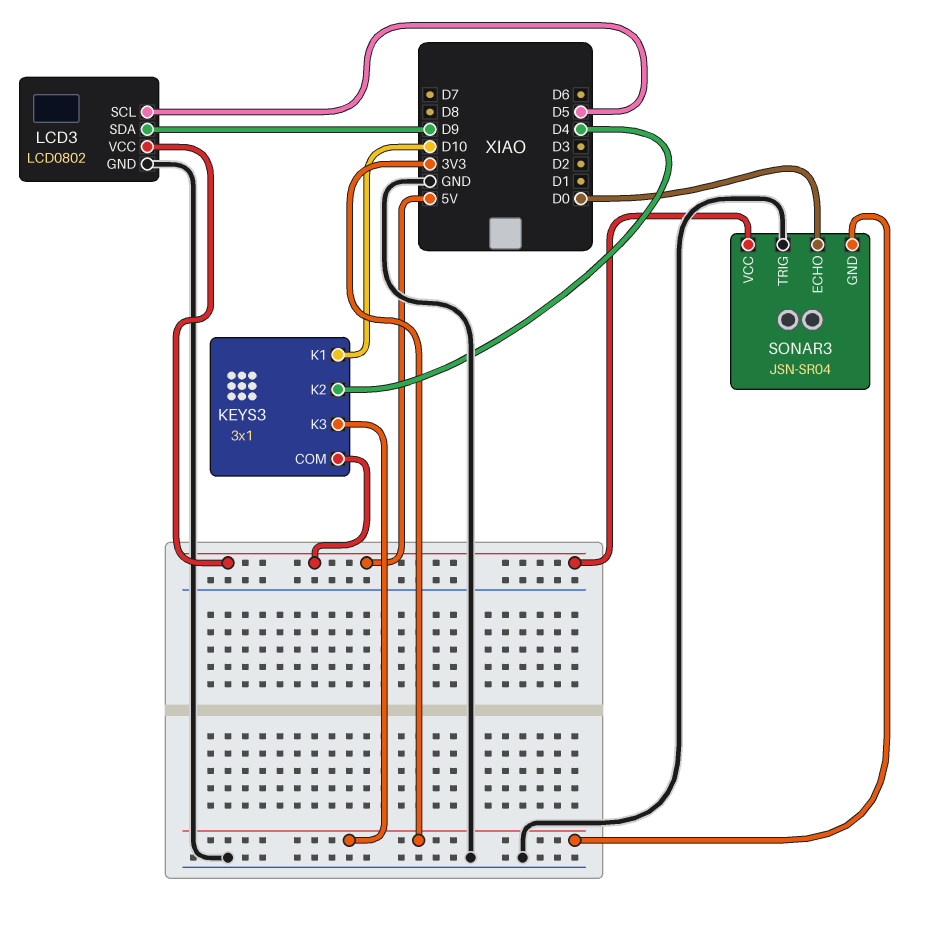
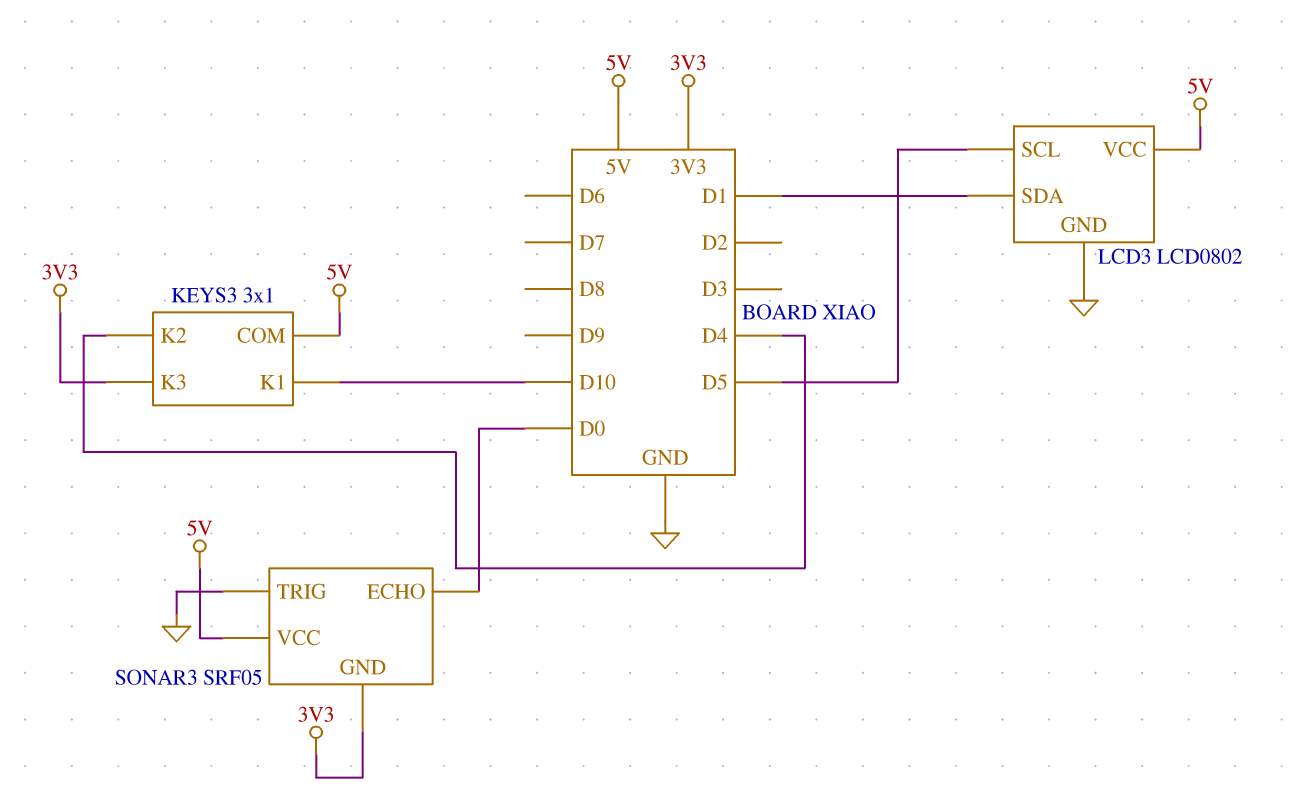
LCD3 pin SDA: D9 -> D1
SONAR3: JSN-SR04 -> SRF05

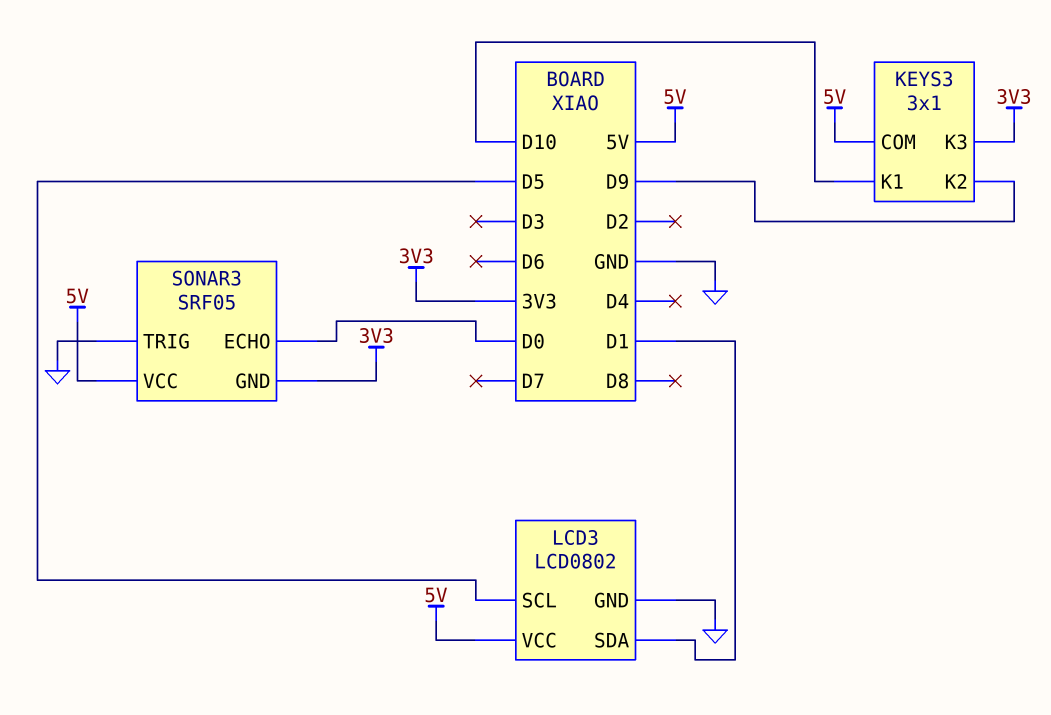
KEYS3 pin K2: D4 -> D9

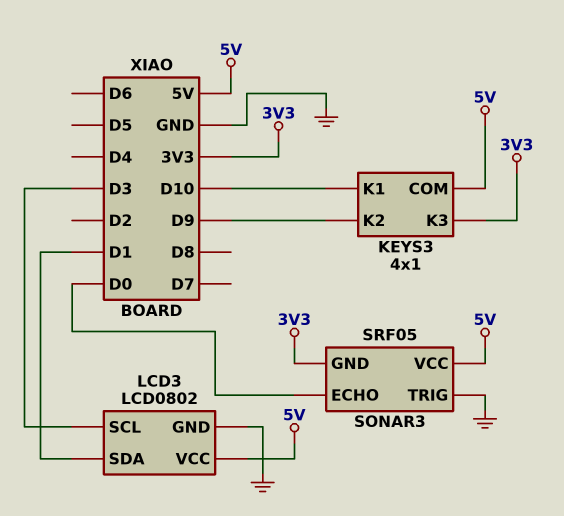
KEYS3: 3x1 -> 4x1
LCD3 pin SCL: D5 -> D3

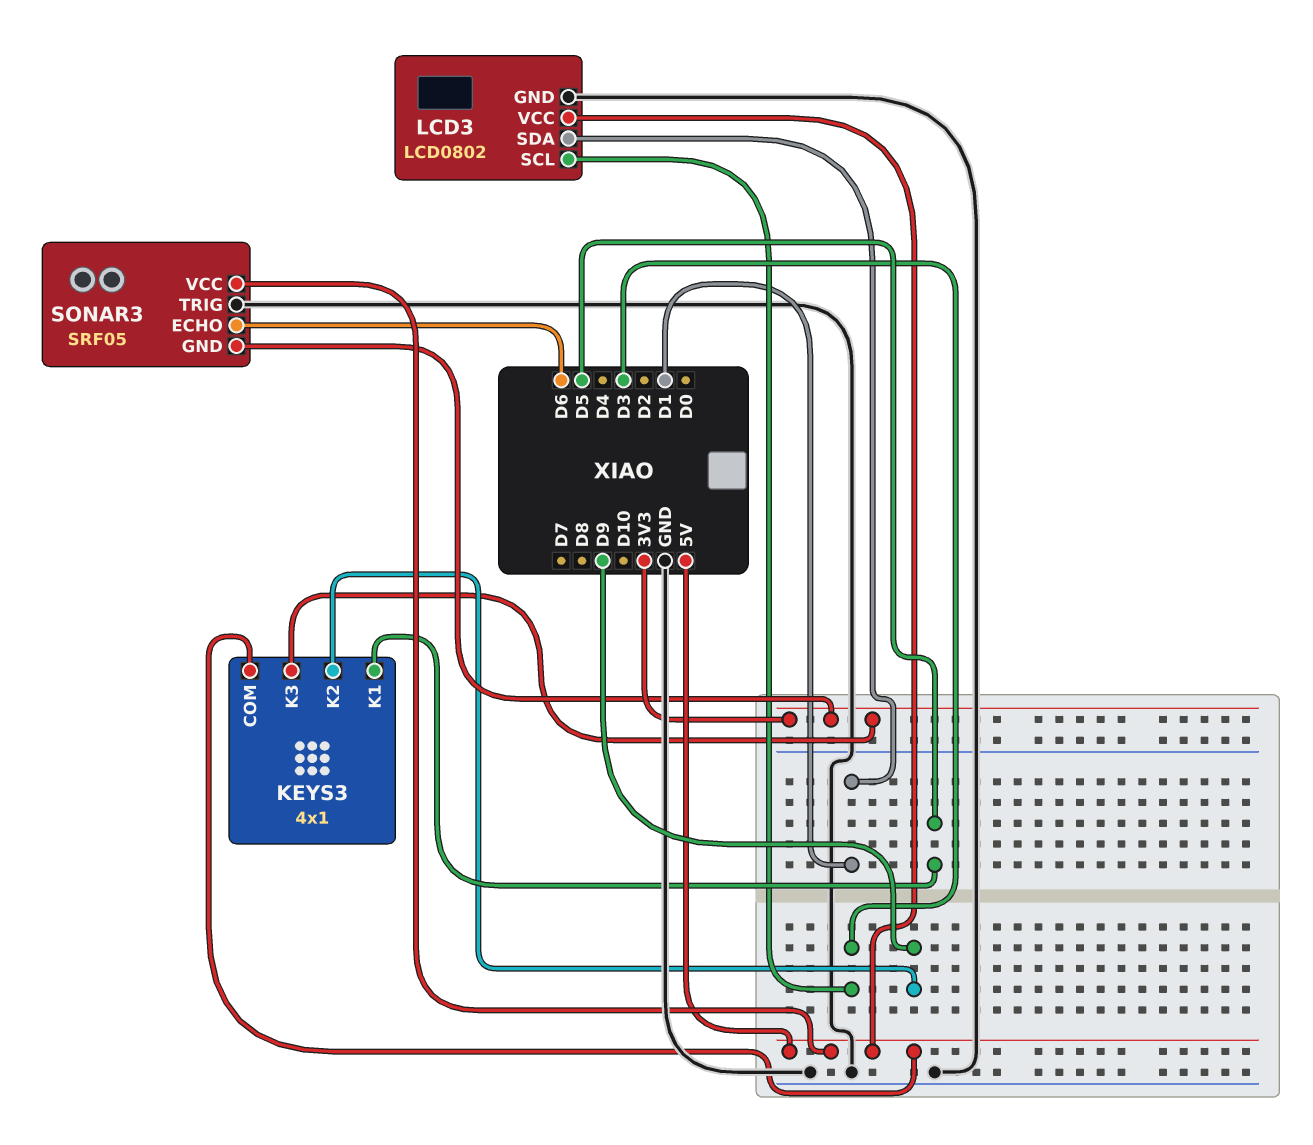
KEYS3 pin K1: D10 -> D5
SONAR3 pin ECHO: D0 -> D6

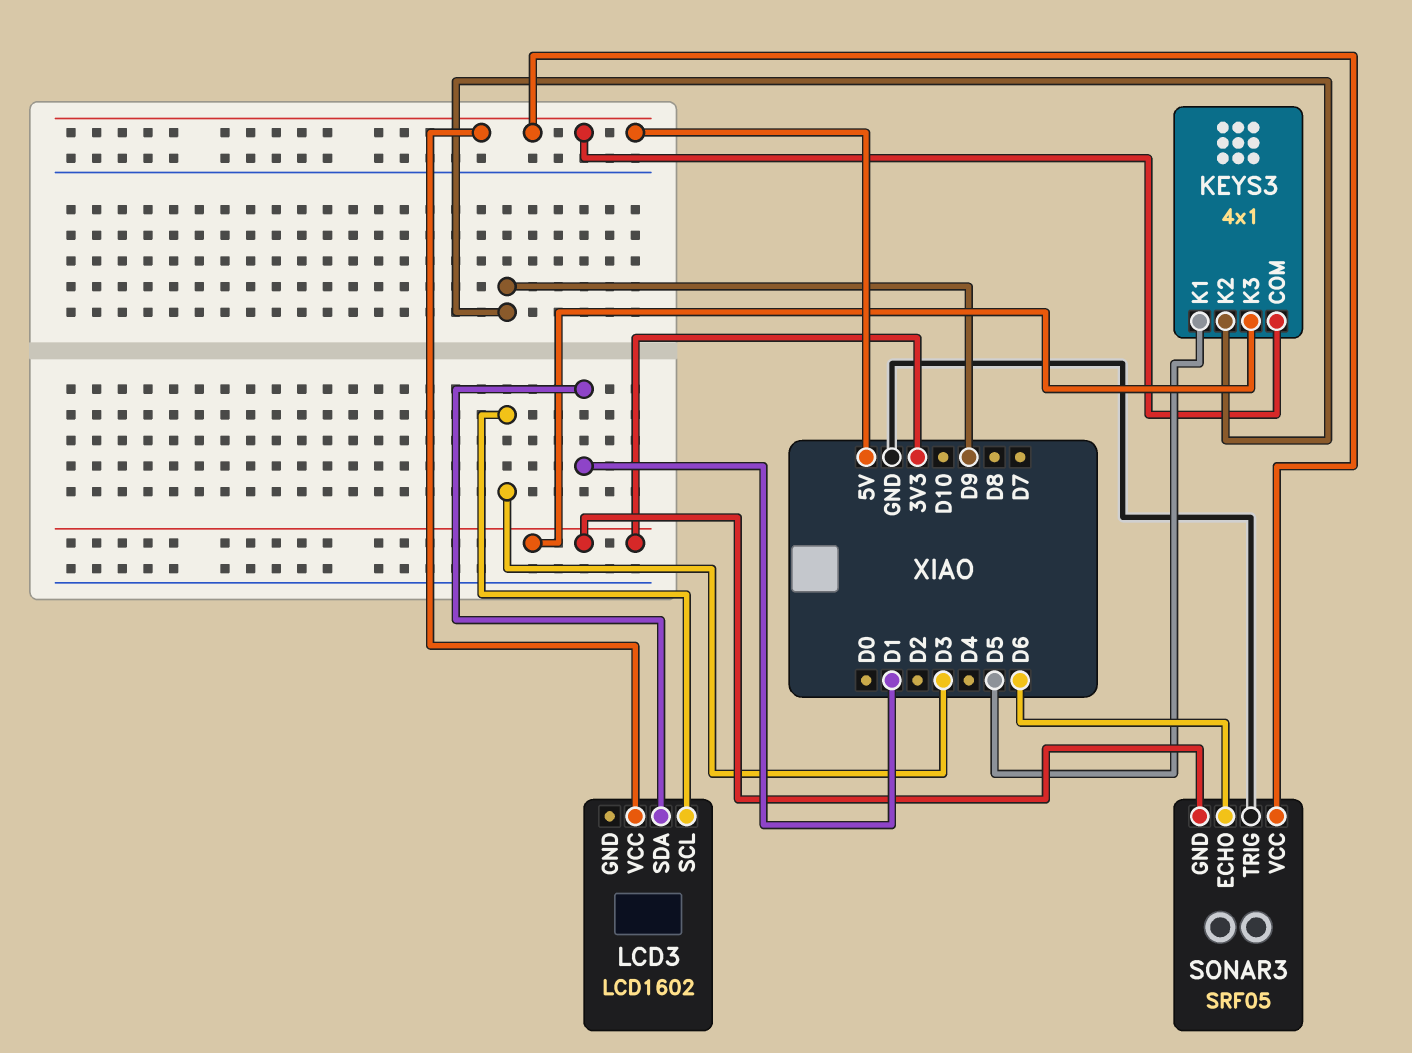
LCD3: LCD0802 -> LCD1602
LCD3 pin GND: GND -> none

